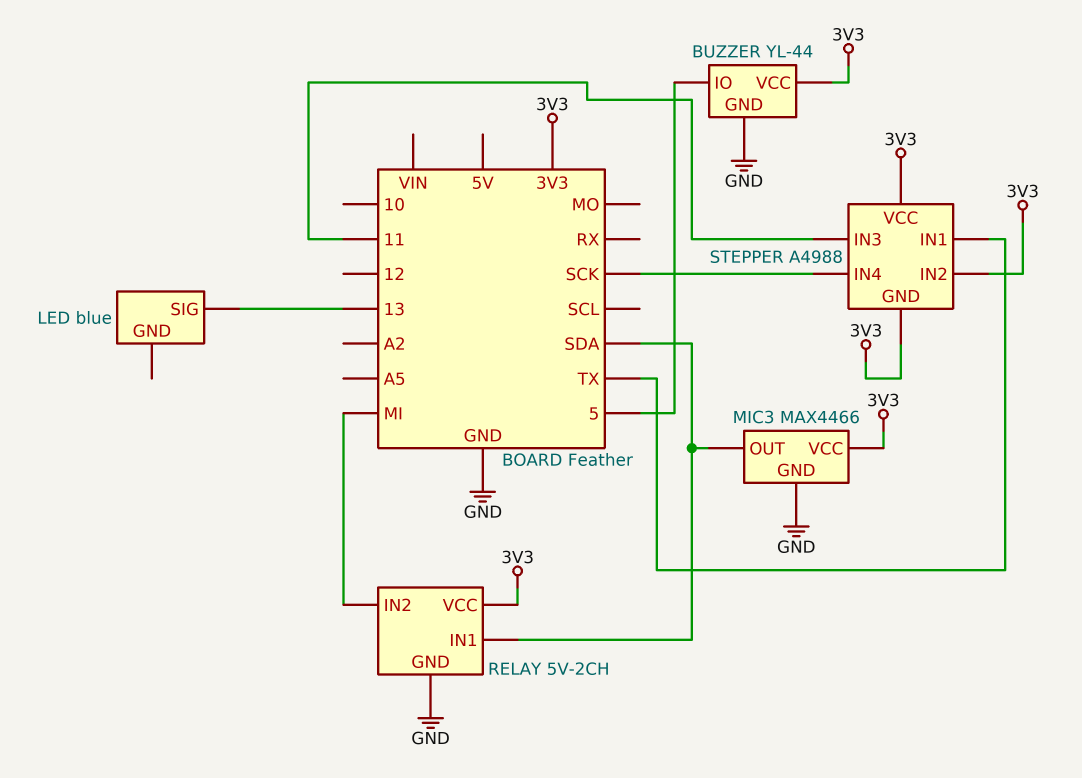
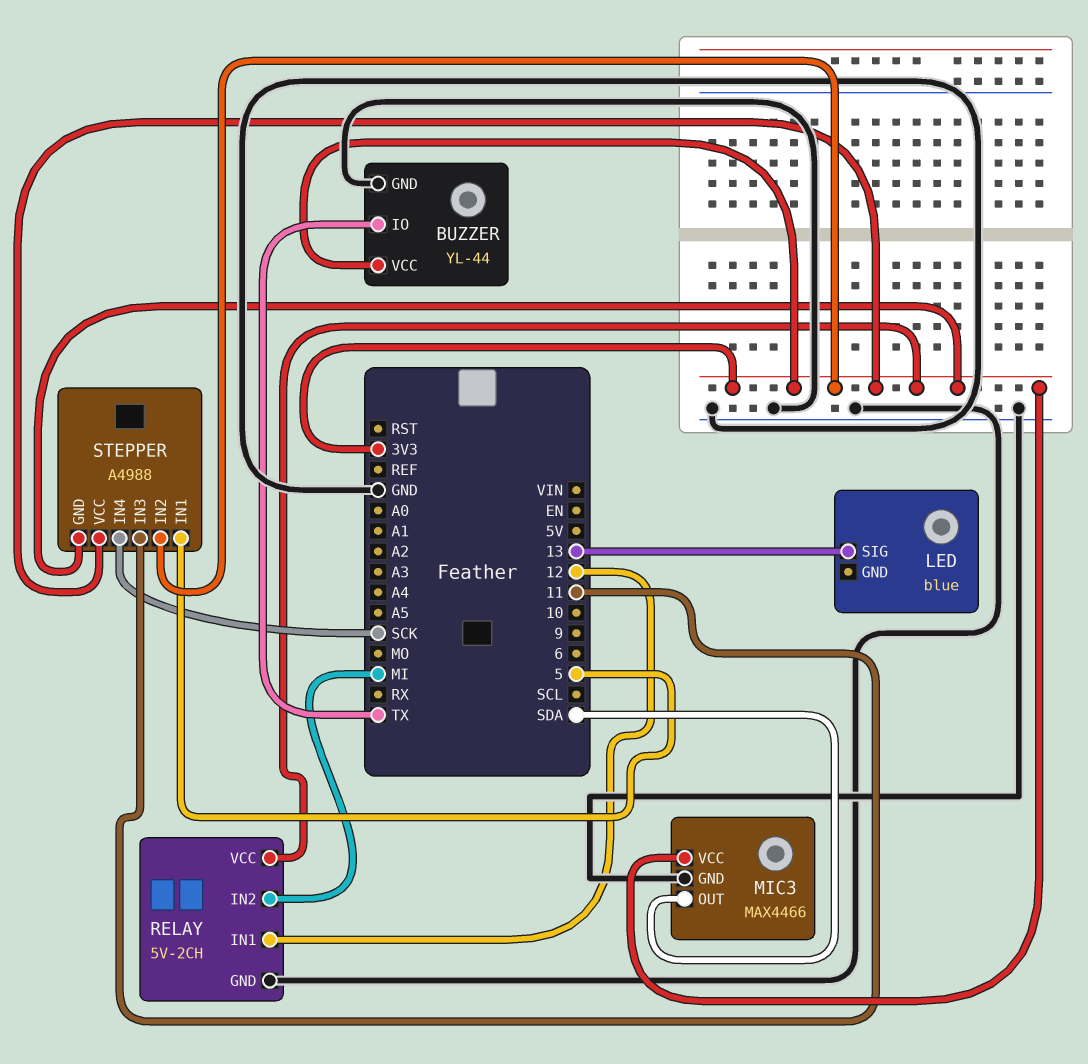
BUZZER pin IO: 5 -> TX
RELAY pin IN1: SDA -> 12
STEPPER pin IN1: TX -> 5

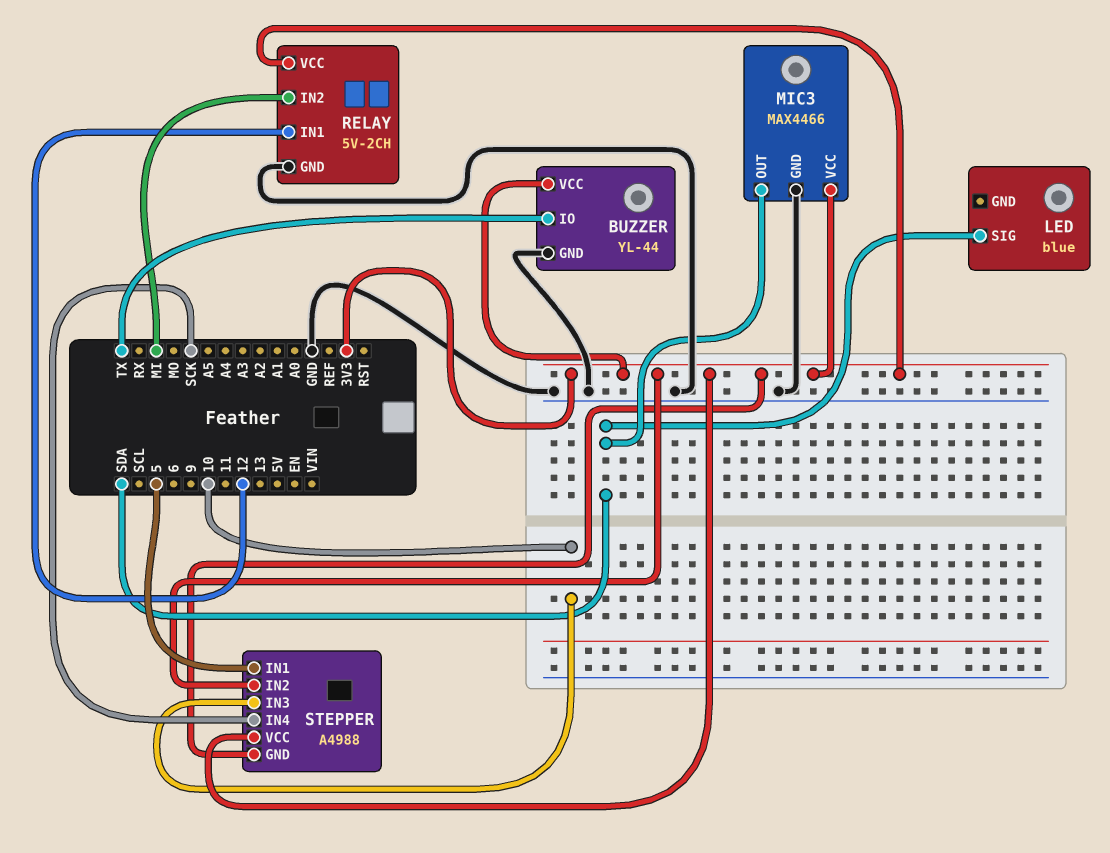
LED pin SIG: 13 -> SDA
STEPPER pin IN3: 11 -> 10

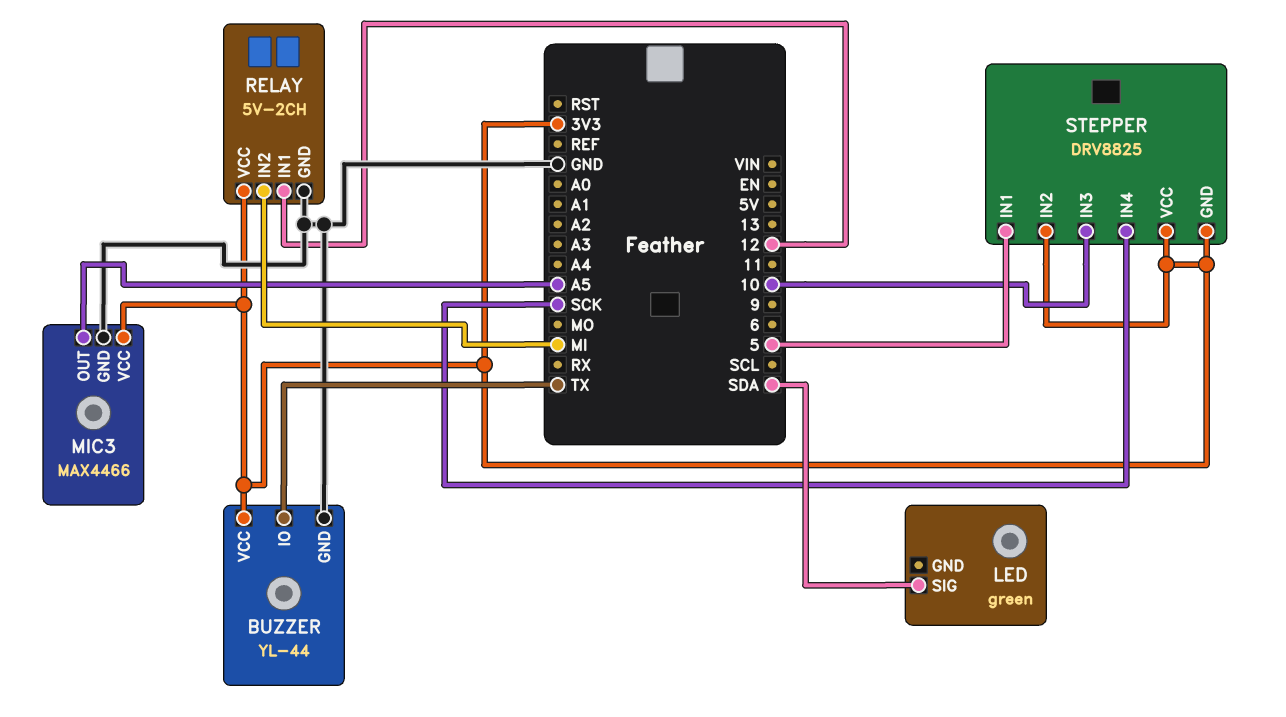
LED: blue -> green
MIC3 pin OUT: SDA -> A5
STEPPER: A4988 -> DRV8825

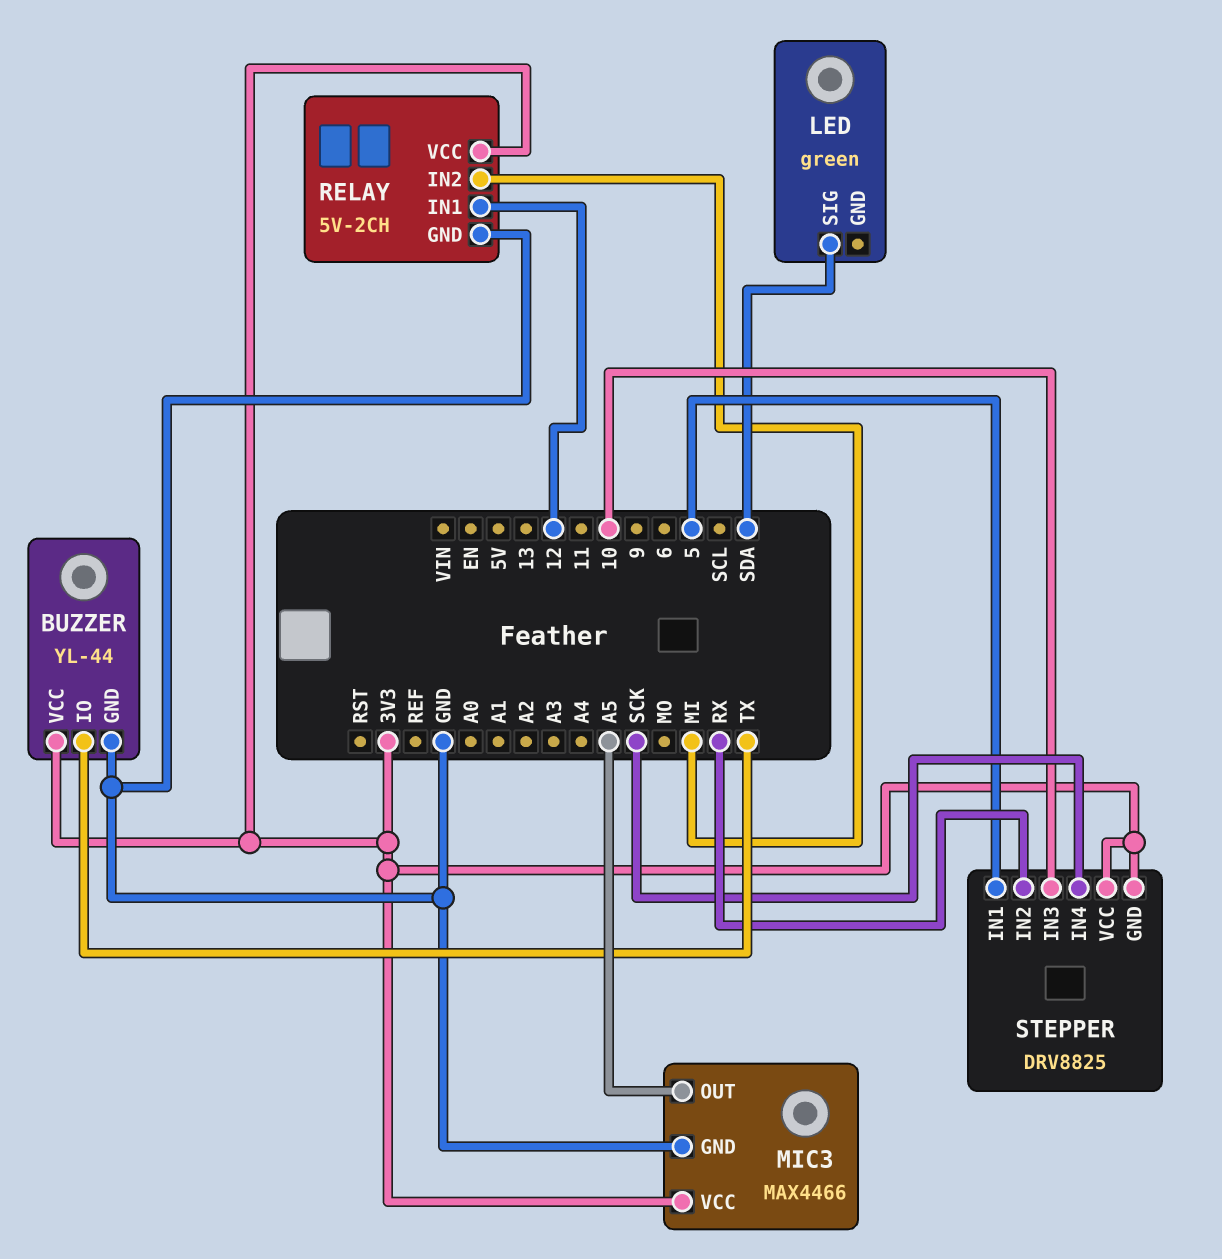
STEPPER pin IN2: 3V3 -> RX

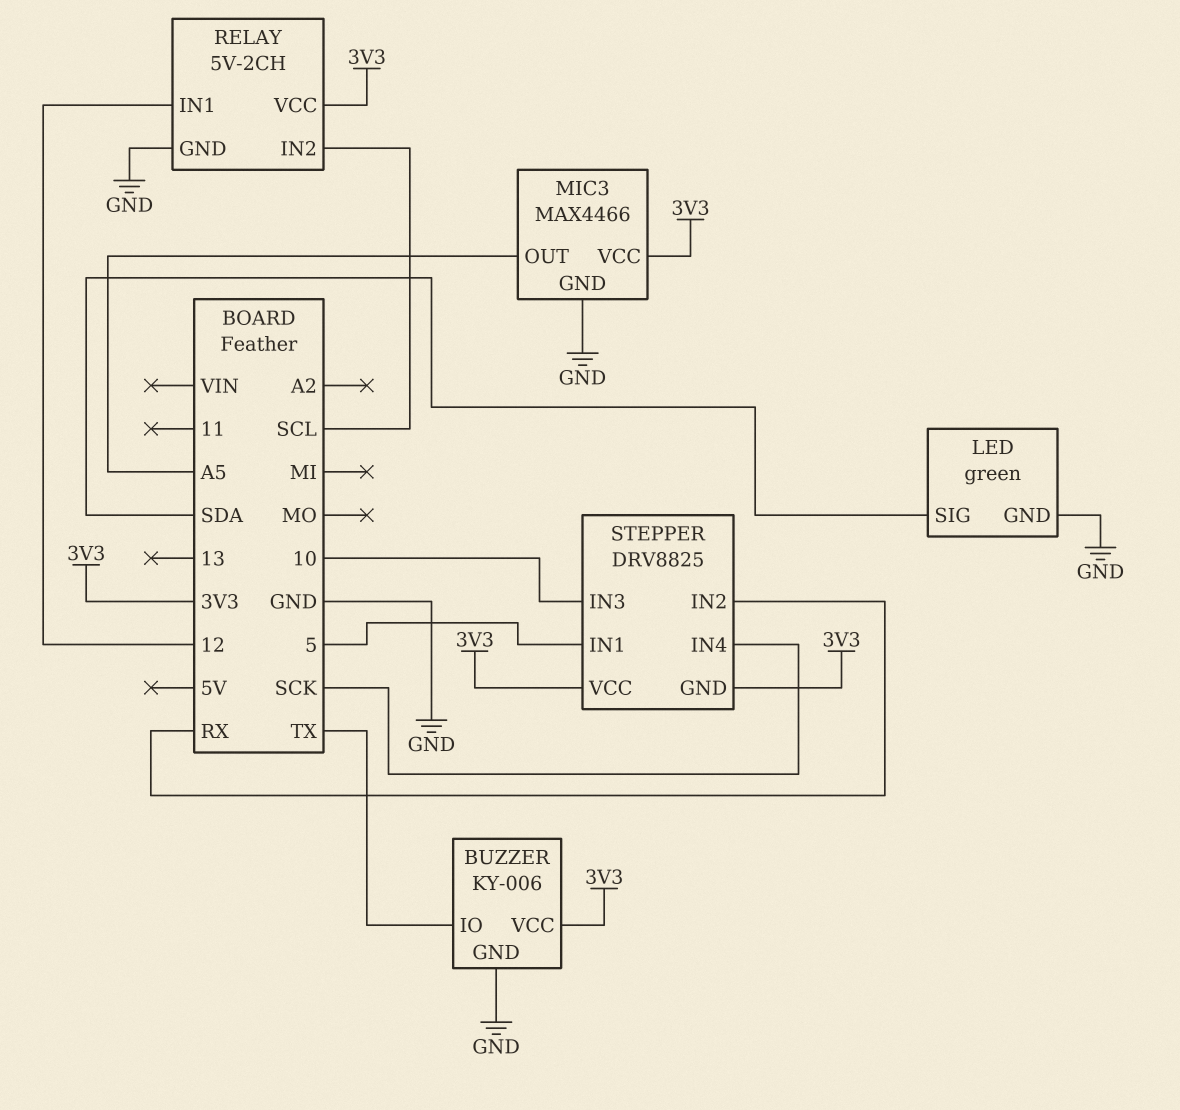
BUZZER: YL-44 -> KY-006
LED pin GND: none -> GND
RELAY pin IN2: MI -> SCL

